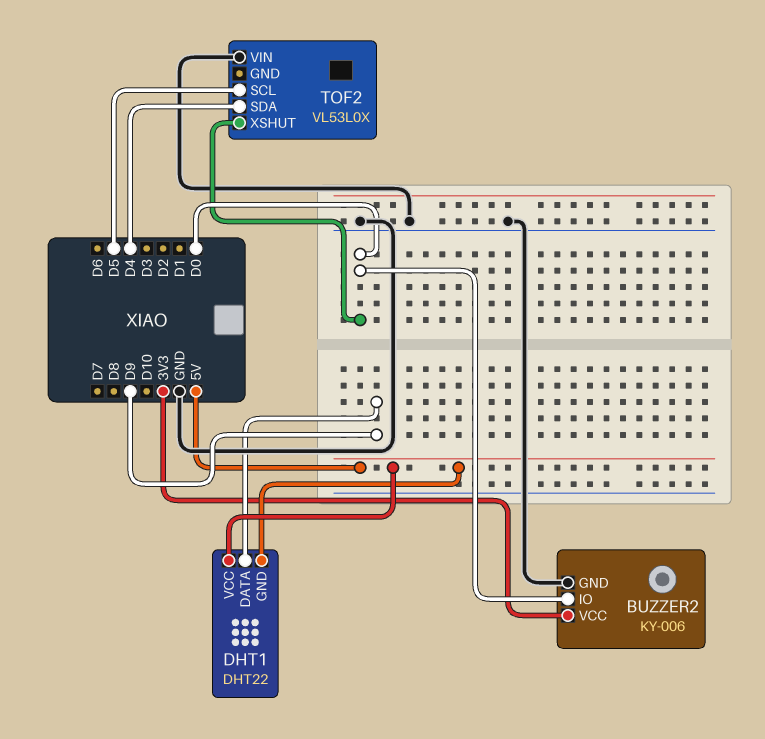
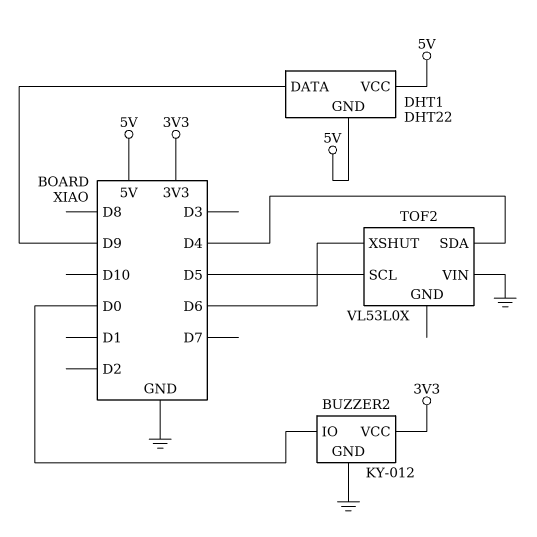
BUZZER2: KY-006 -> KY-012
TOF2 pin XSHUT: D0 -> D6

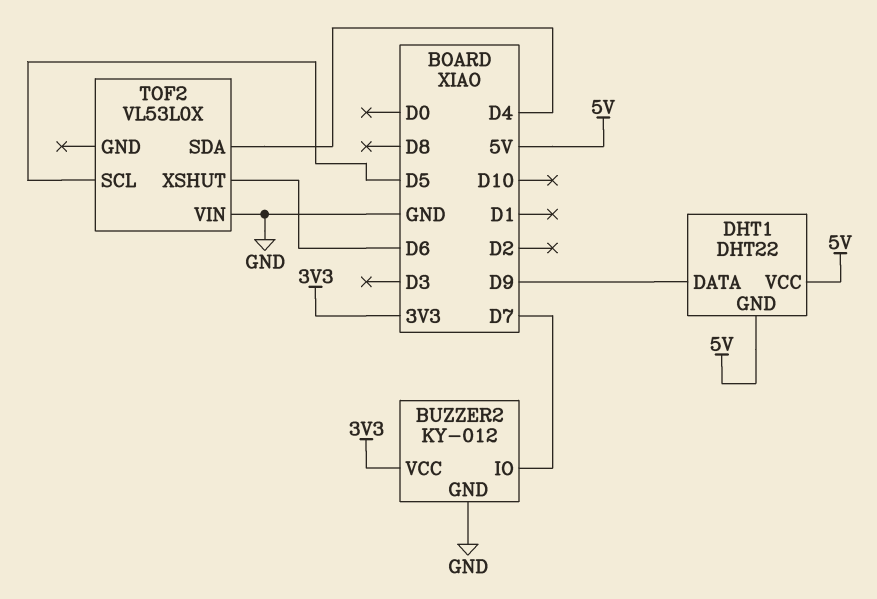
BUZZER2 pin IO: D0 -> D7

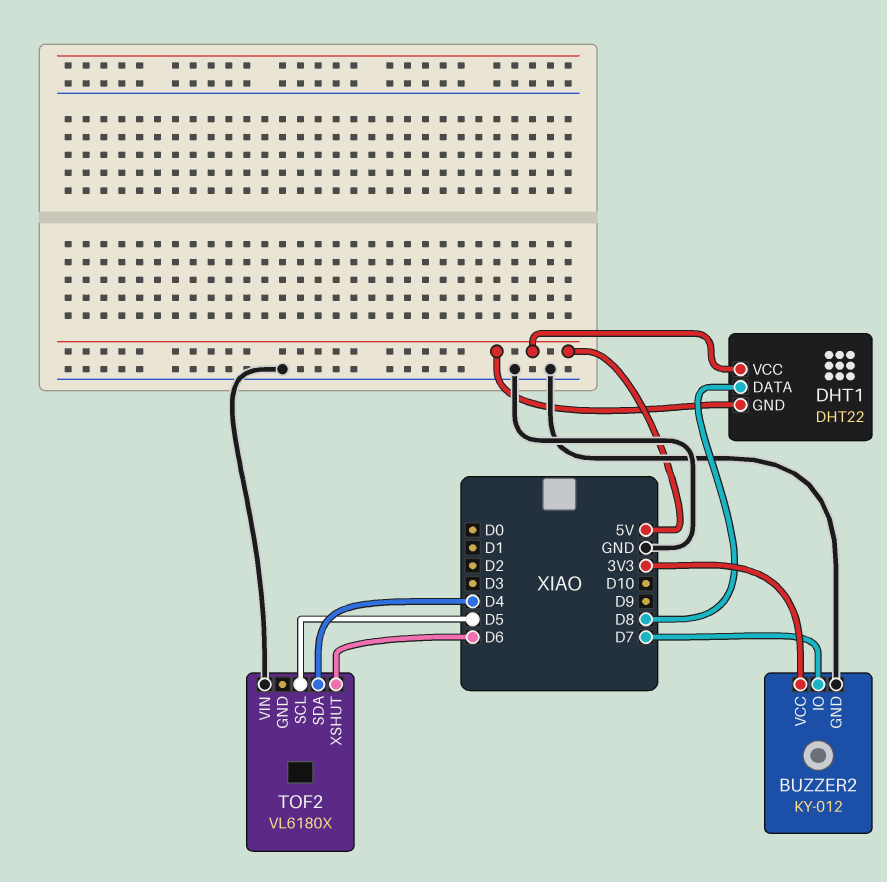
DHT1 pin DATA: D9 -> D8
TOF2: VL53L0X -> VL6180X

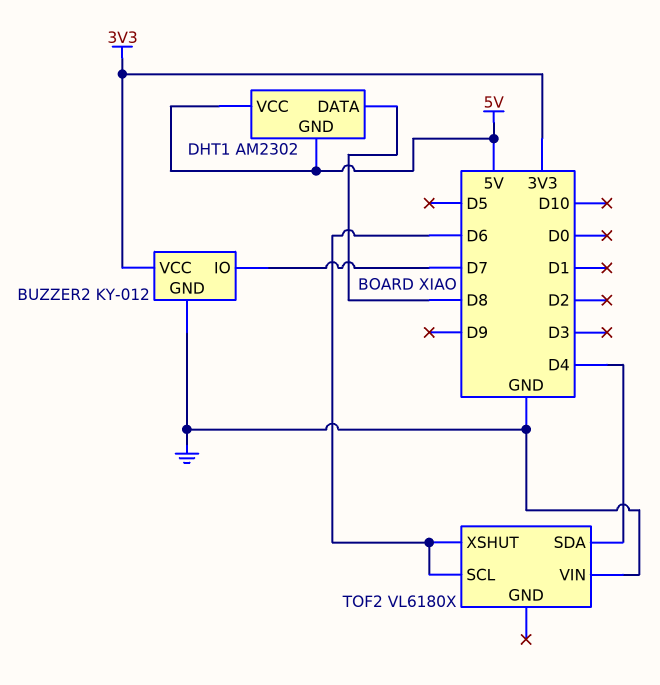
DHT1: DHT22 -> AM2302
TOF2 pin SCL: D5 -> D6

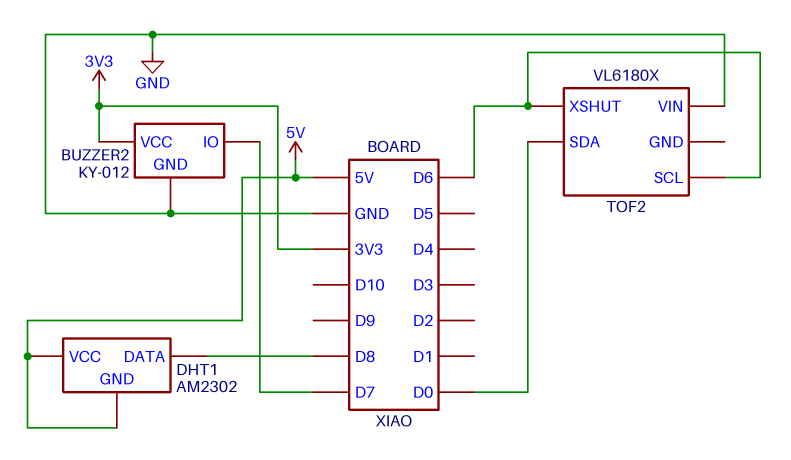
TOF2 pin SDA: D4 -> D0

